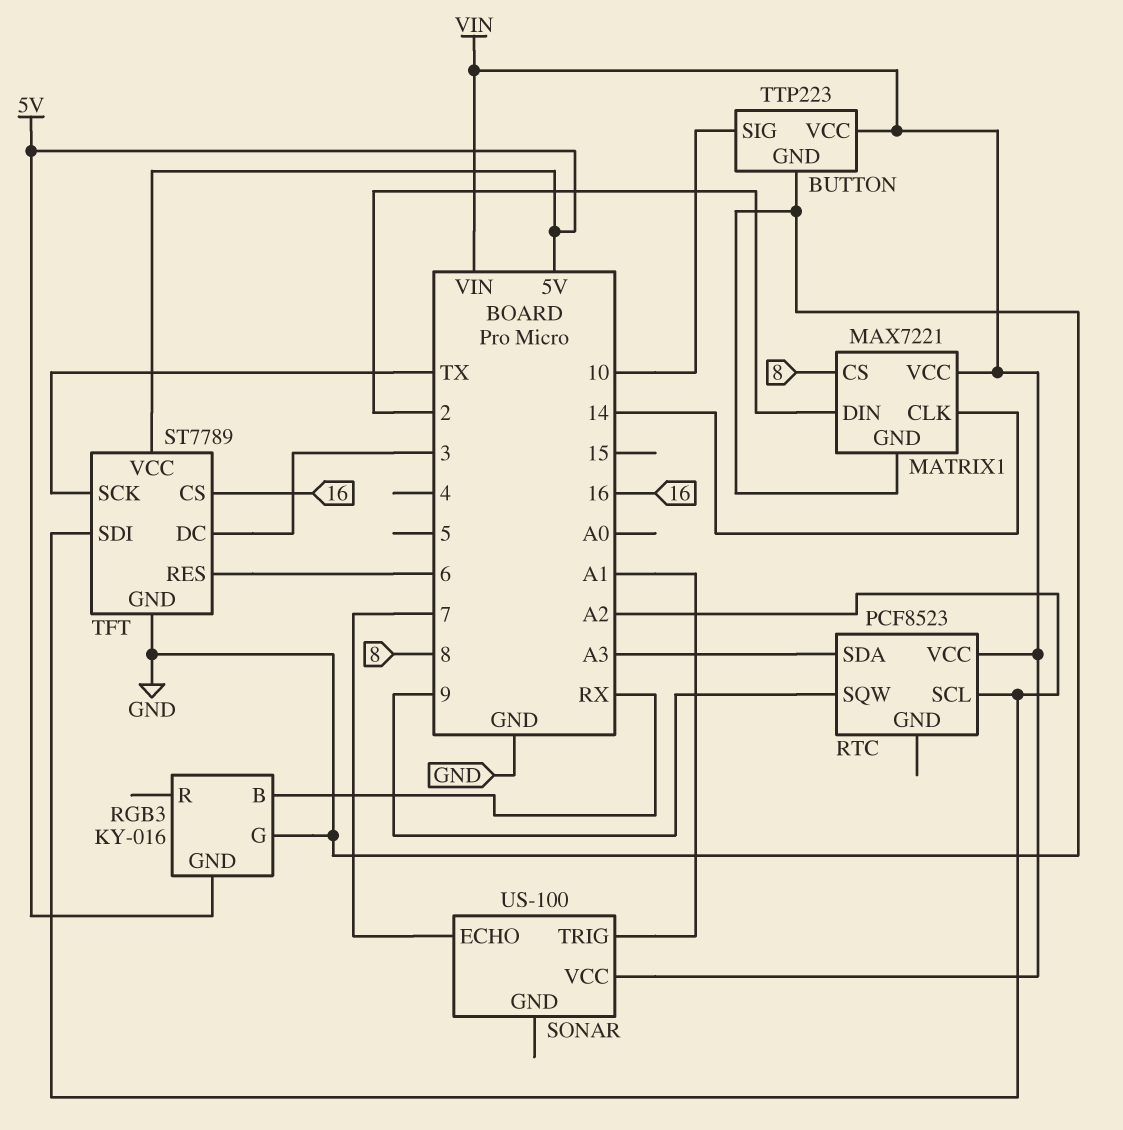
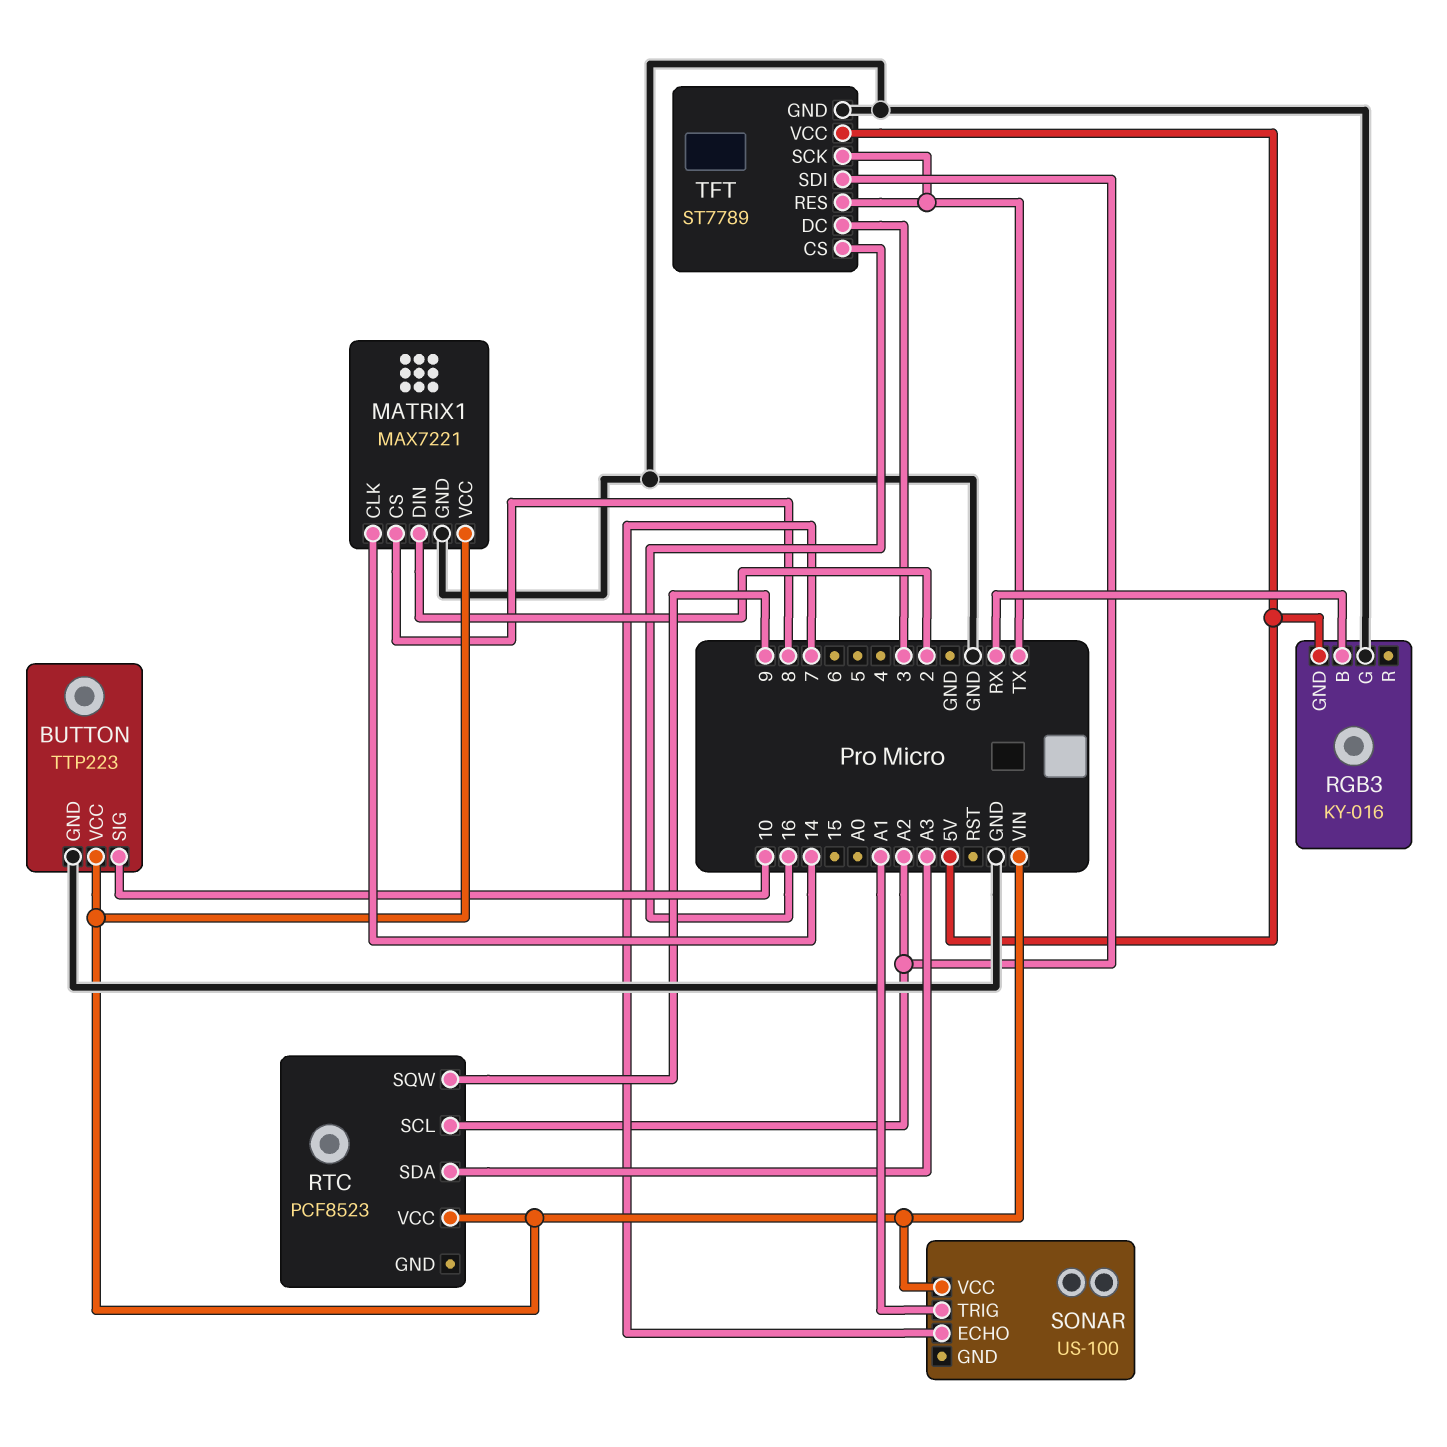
TFT pin RES: 6 -> TX

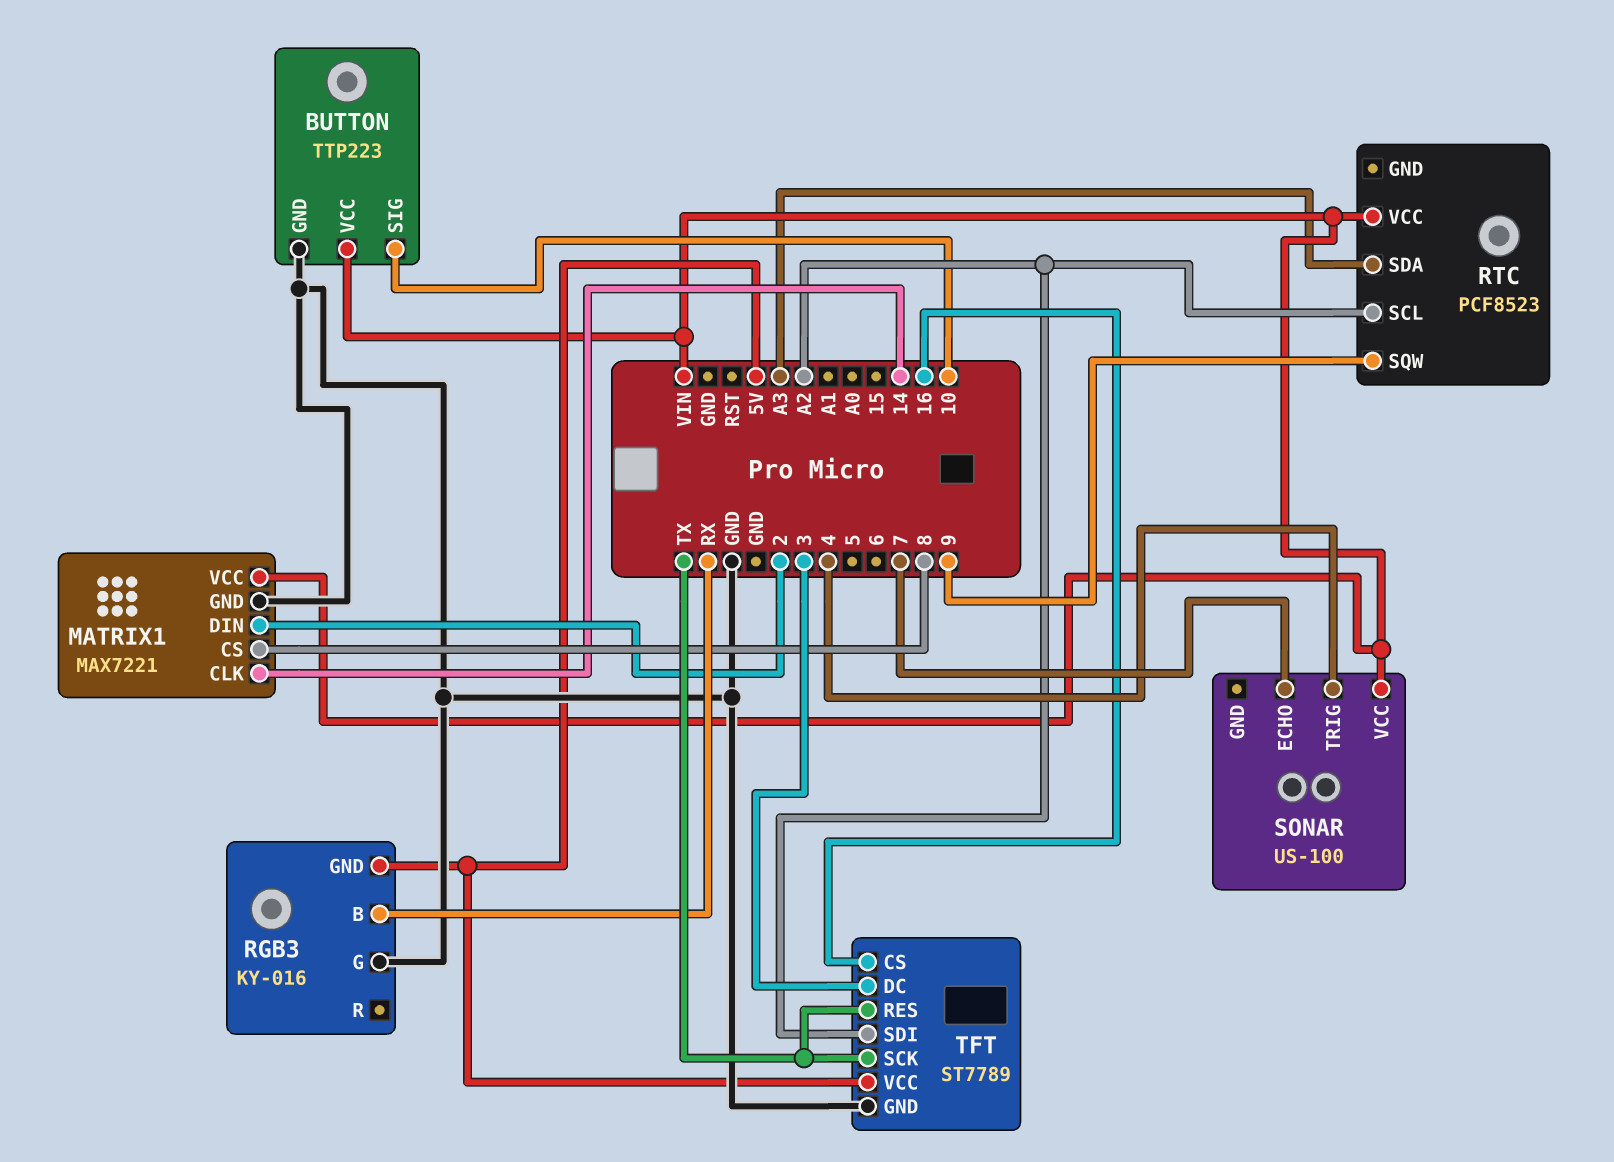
SONAR pin TRIG: A1 -> 4

